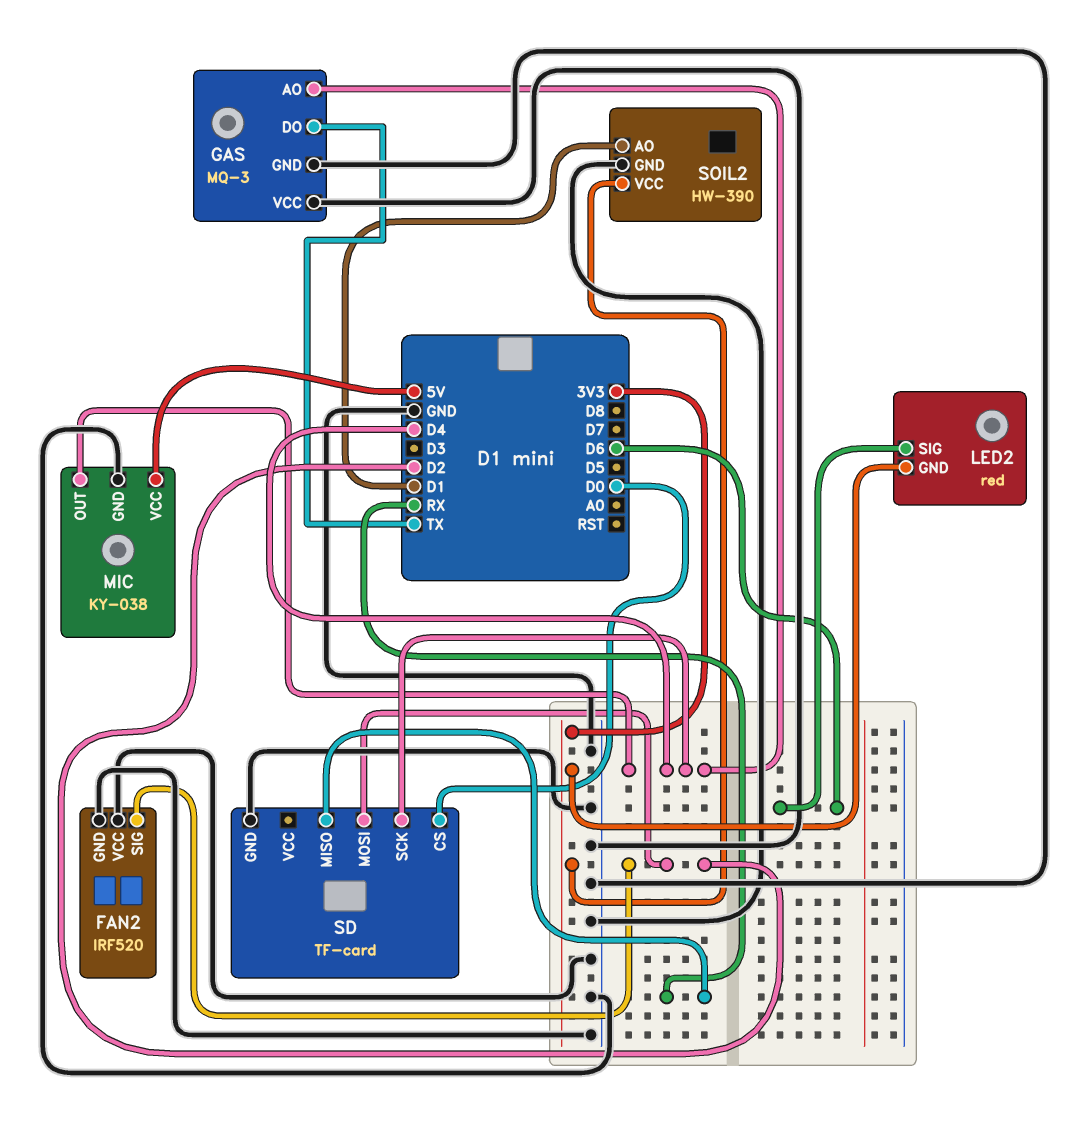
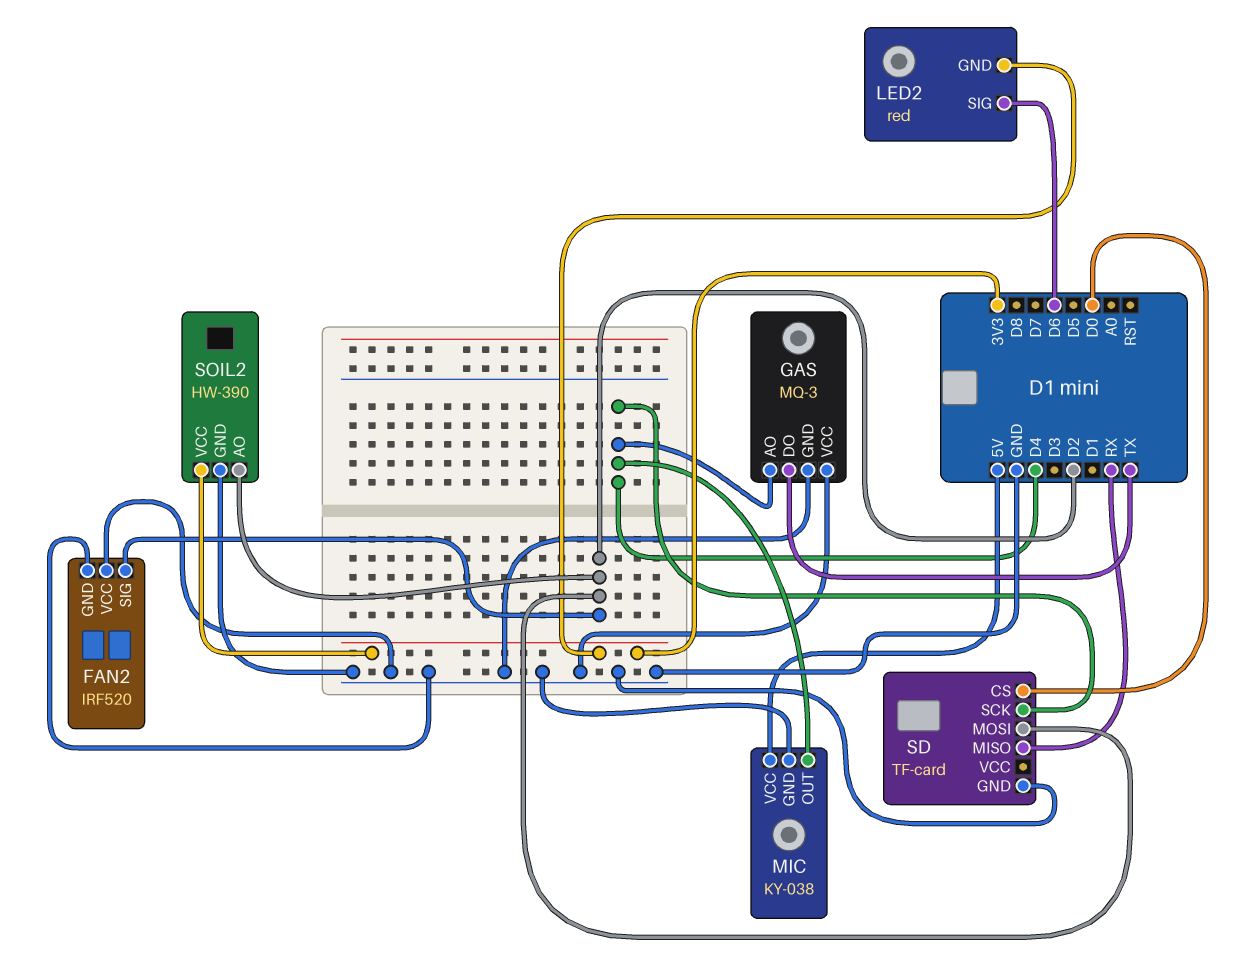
SOIL2 pin AO: D1 -> D2

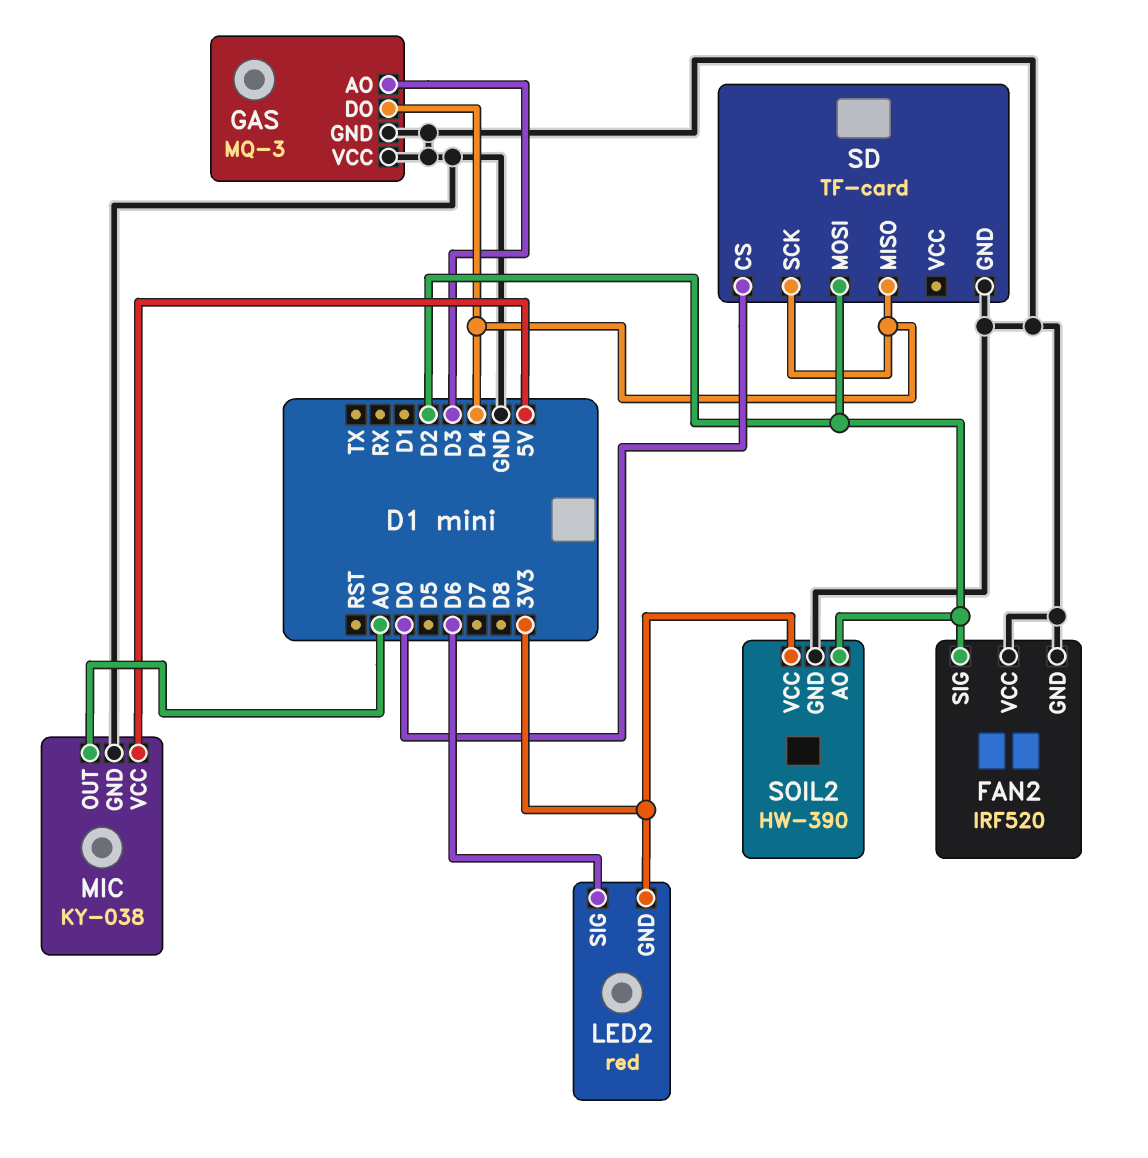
GAS pin AO: D4 -> D3
GAS pin DO: TX -> D4
MIC pin OUT: D4 -> A0
SD pin MISO: RX -> D4

